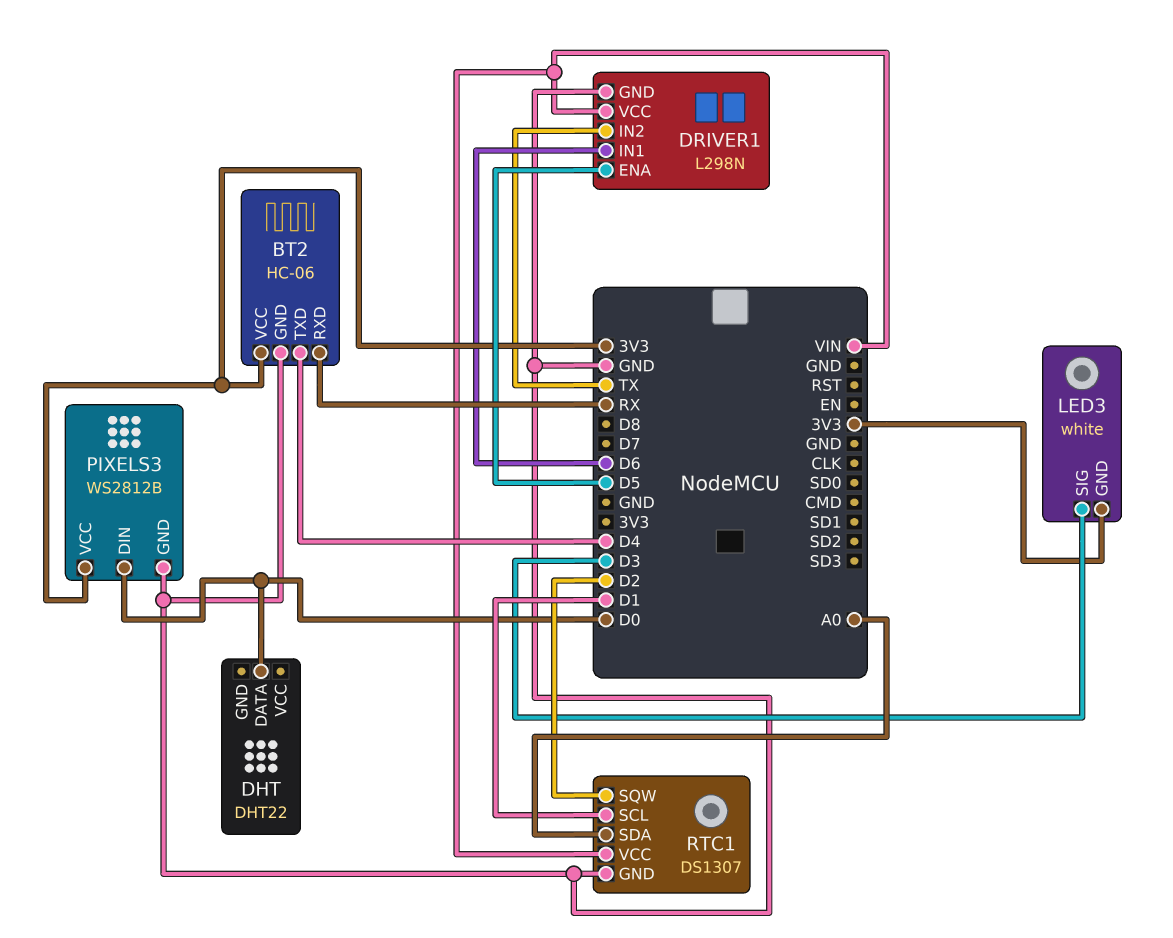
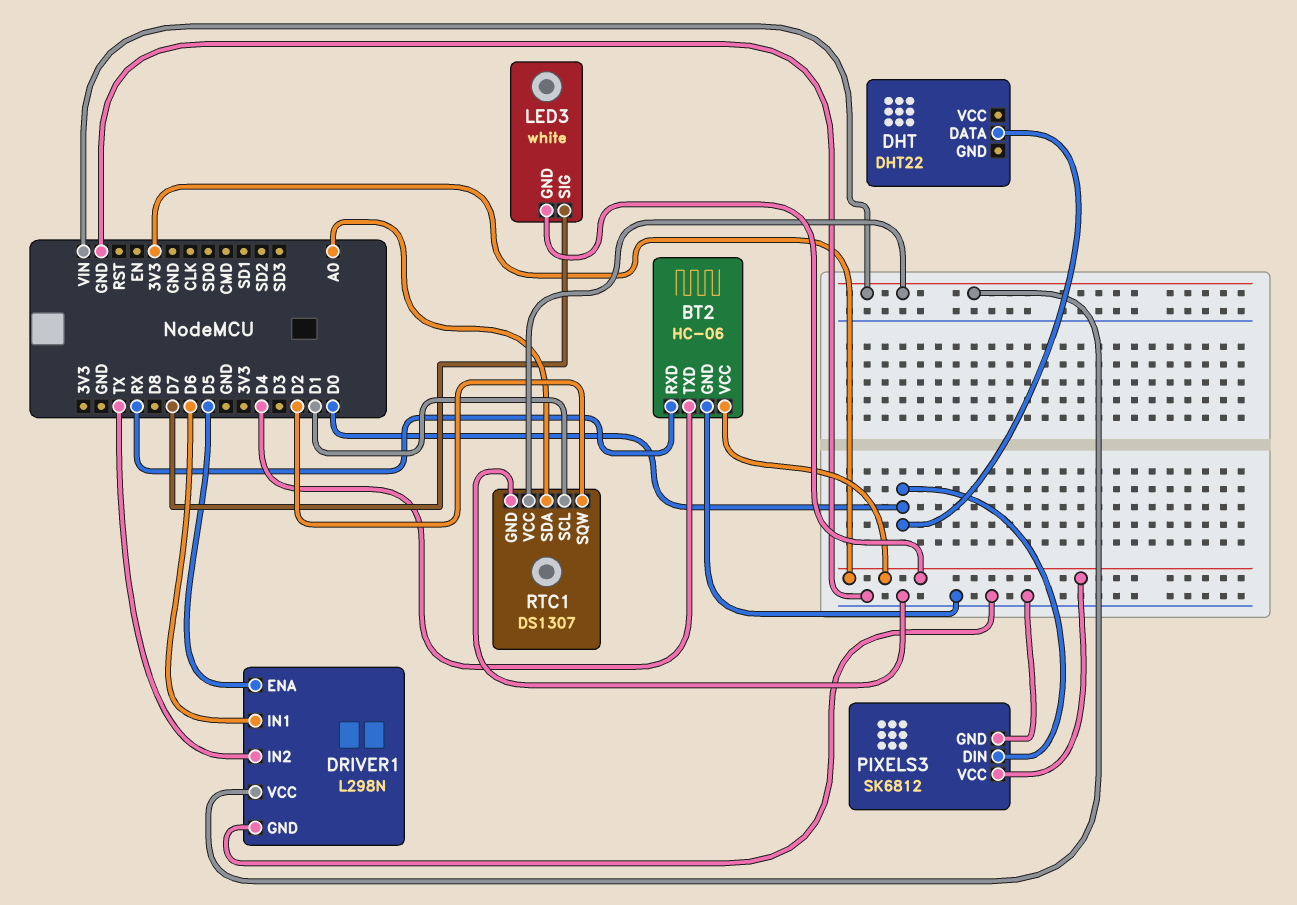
LED3 pin SIG: D3 -> D7
PIXELS3: WS2812B -> SK6812

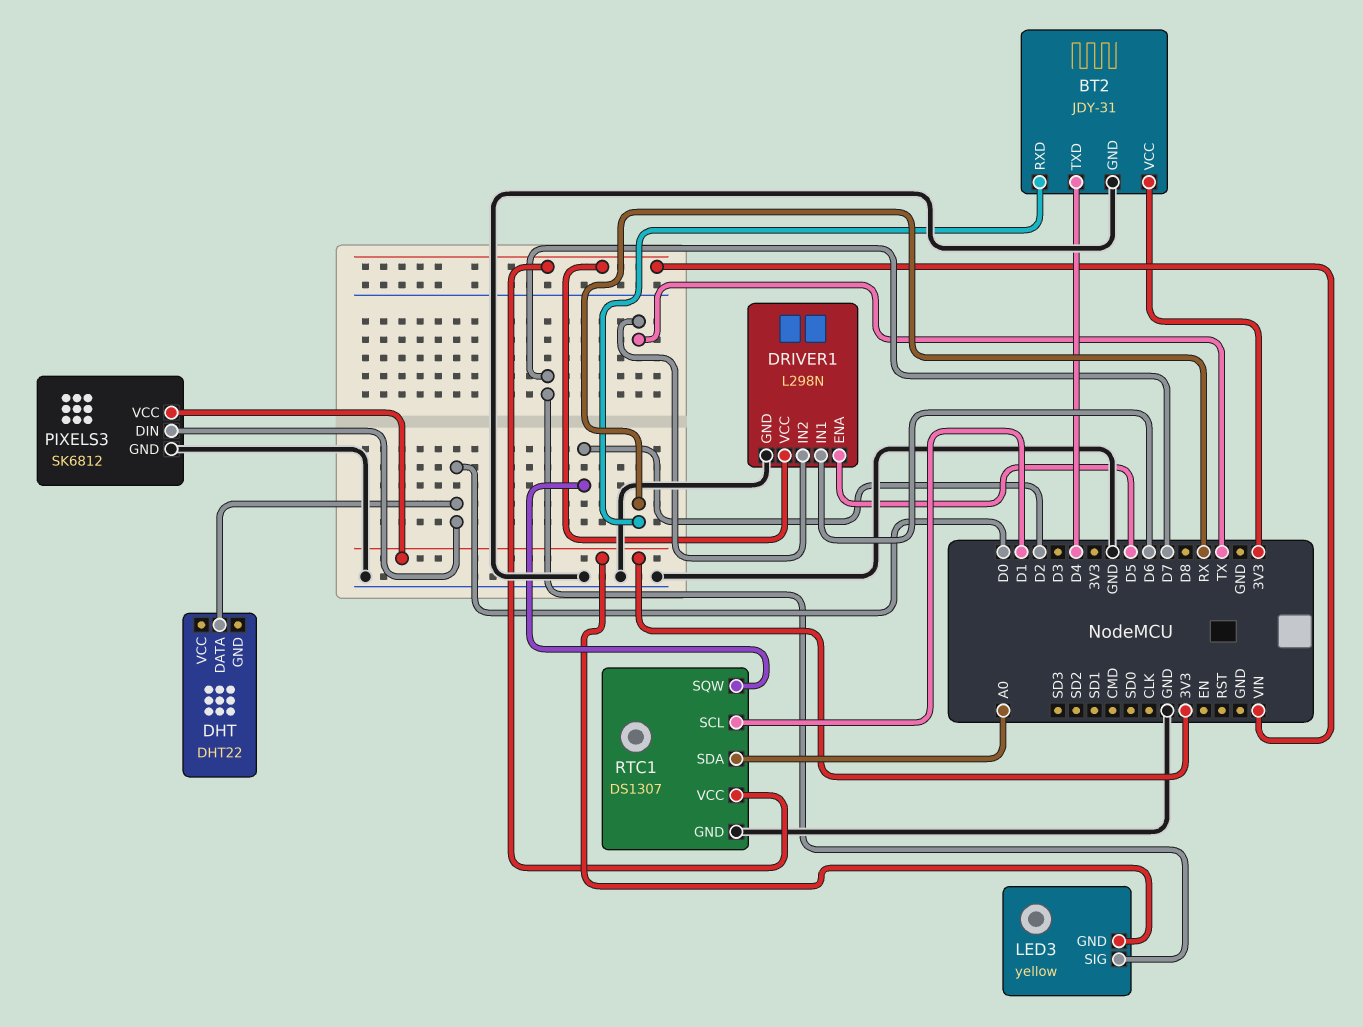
BT2: HC-06 -> JDY-31
LED3: white -> yellow

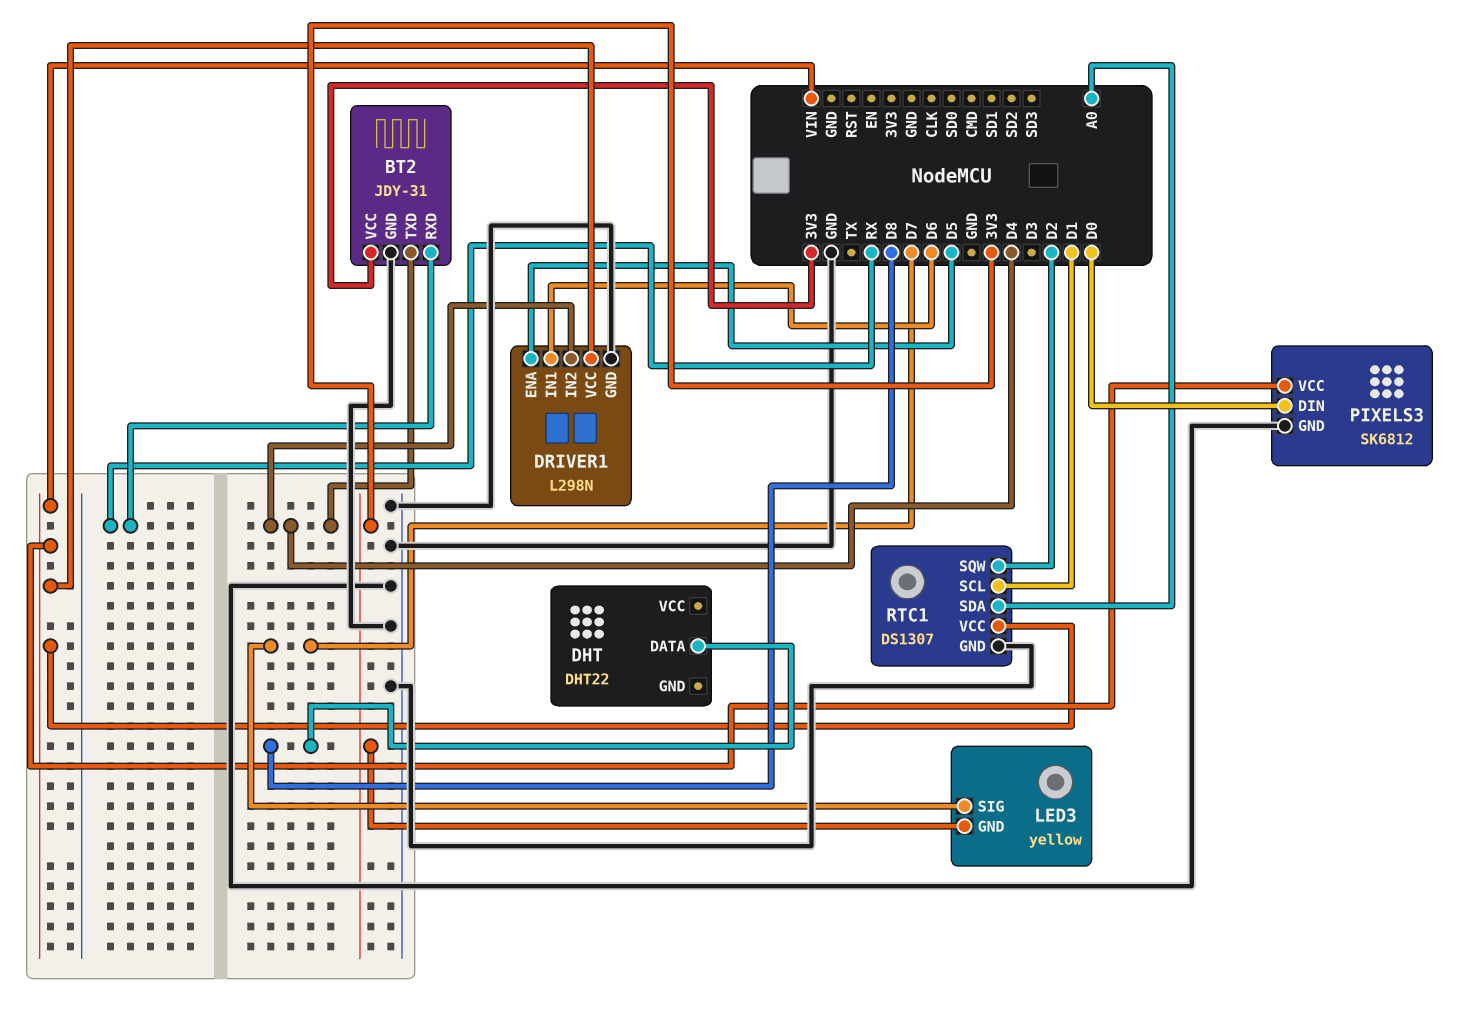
DHT pin DATA: D0 -> D8
DRIVER1 pin IN2: TX -> D4
PIXELS3 pin VCC: 3V3 -> VIN

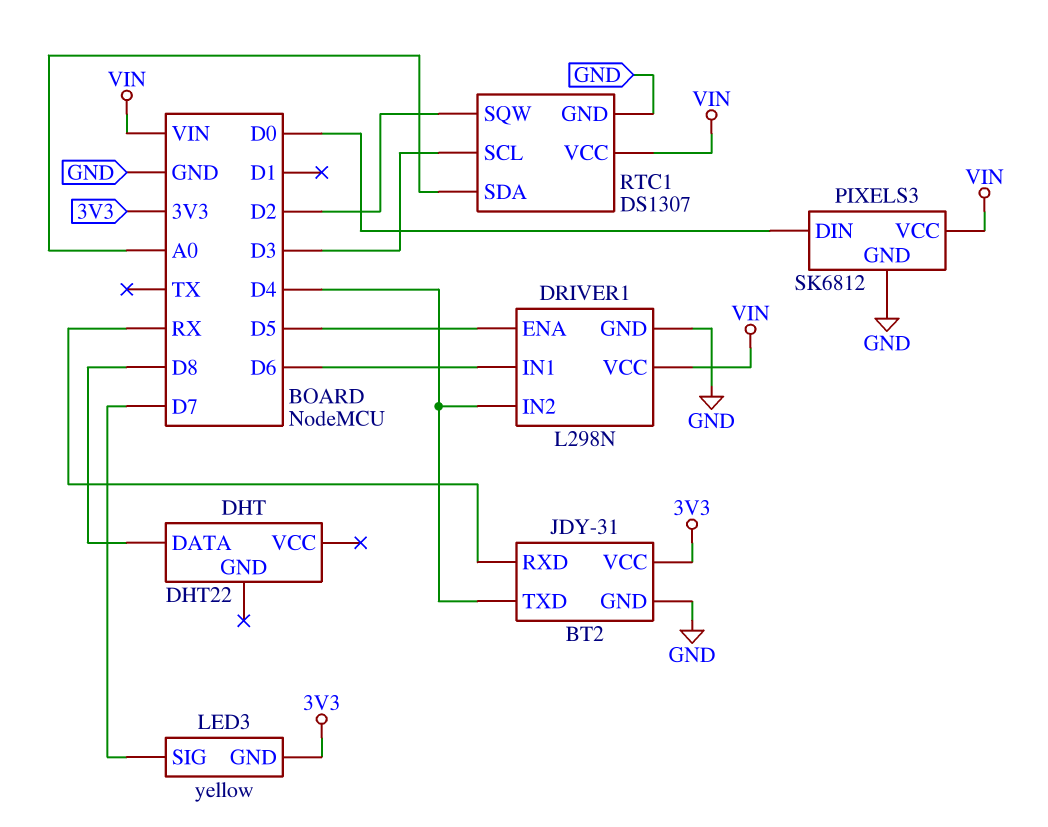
RTC1 pin SCL: D1 -> D3

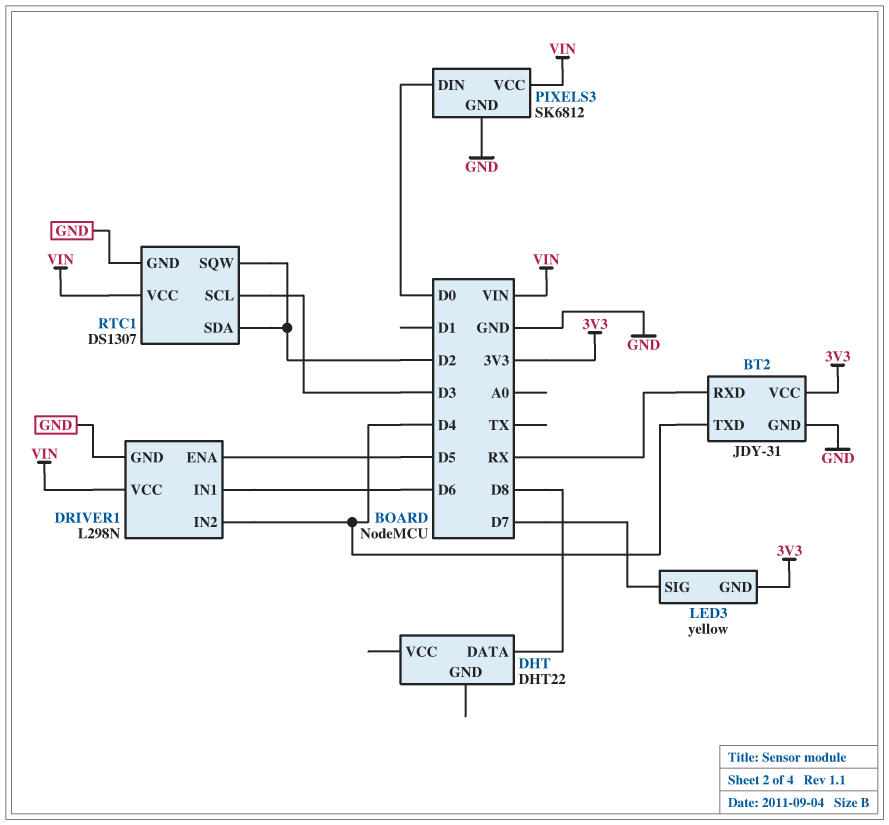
RTC1 pin SDA: A0 -> D2

